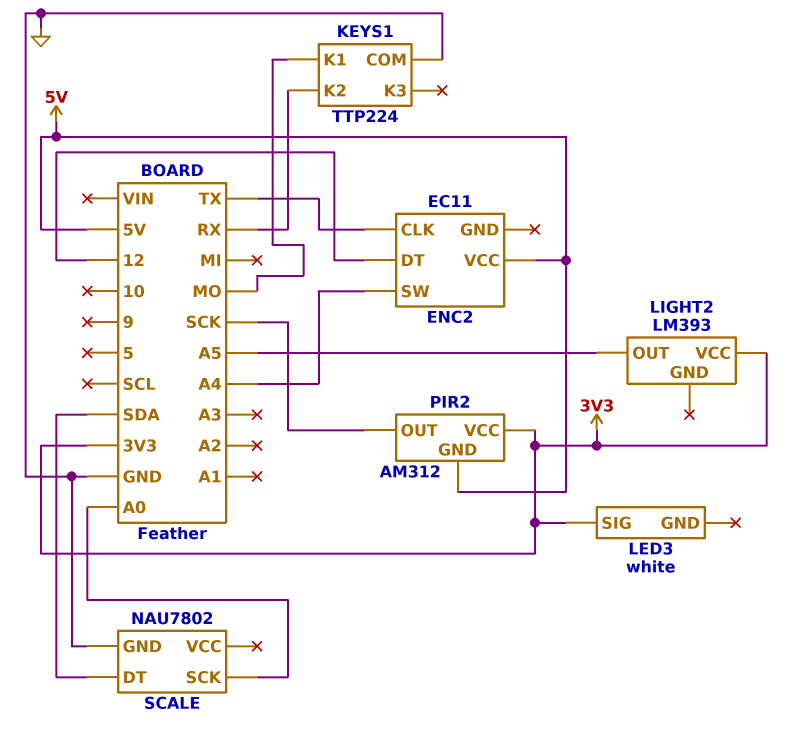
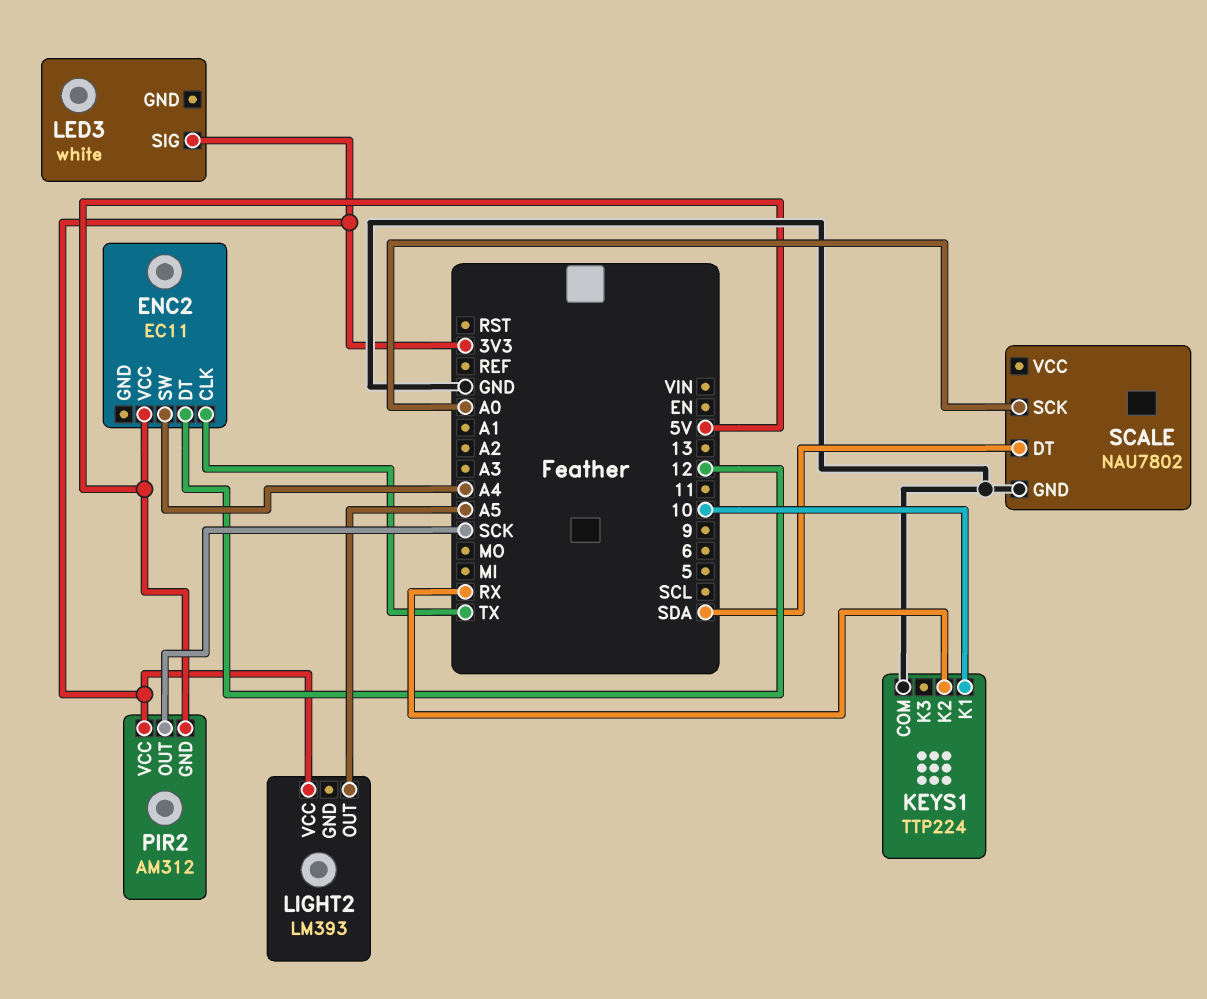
KEYS1 pin K1: MO -> 10

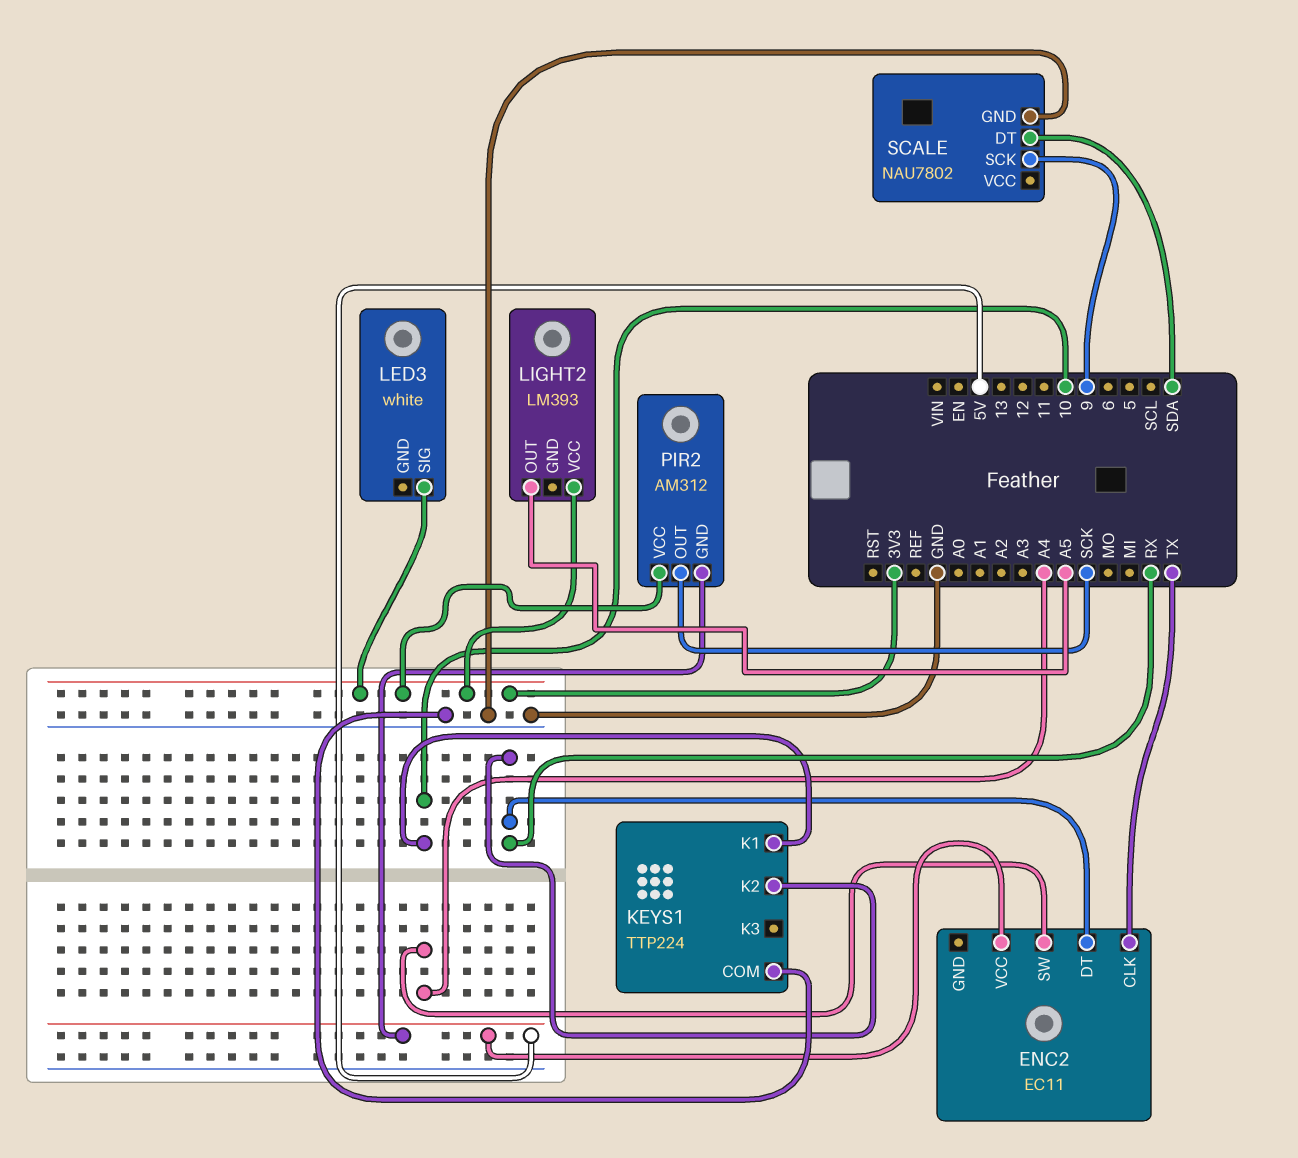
ENC2 pin DT: 12 -> RX
SCALE pin SCK: A0 -> 9

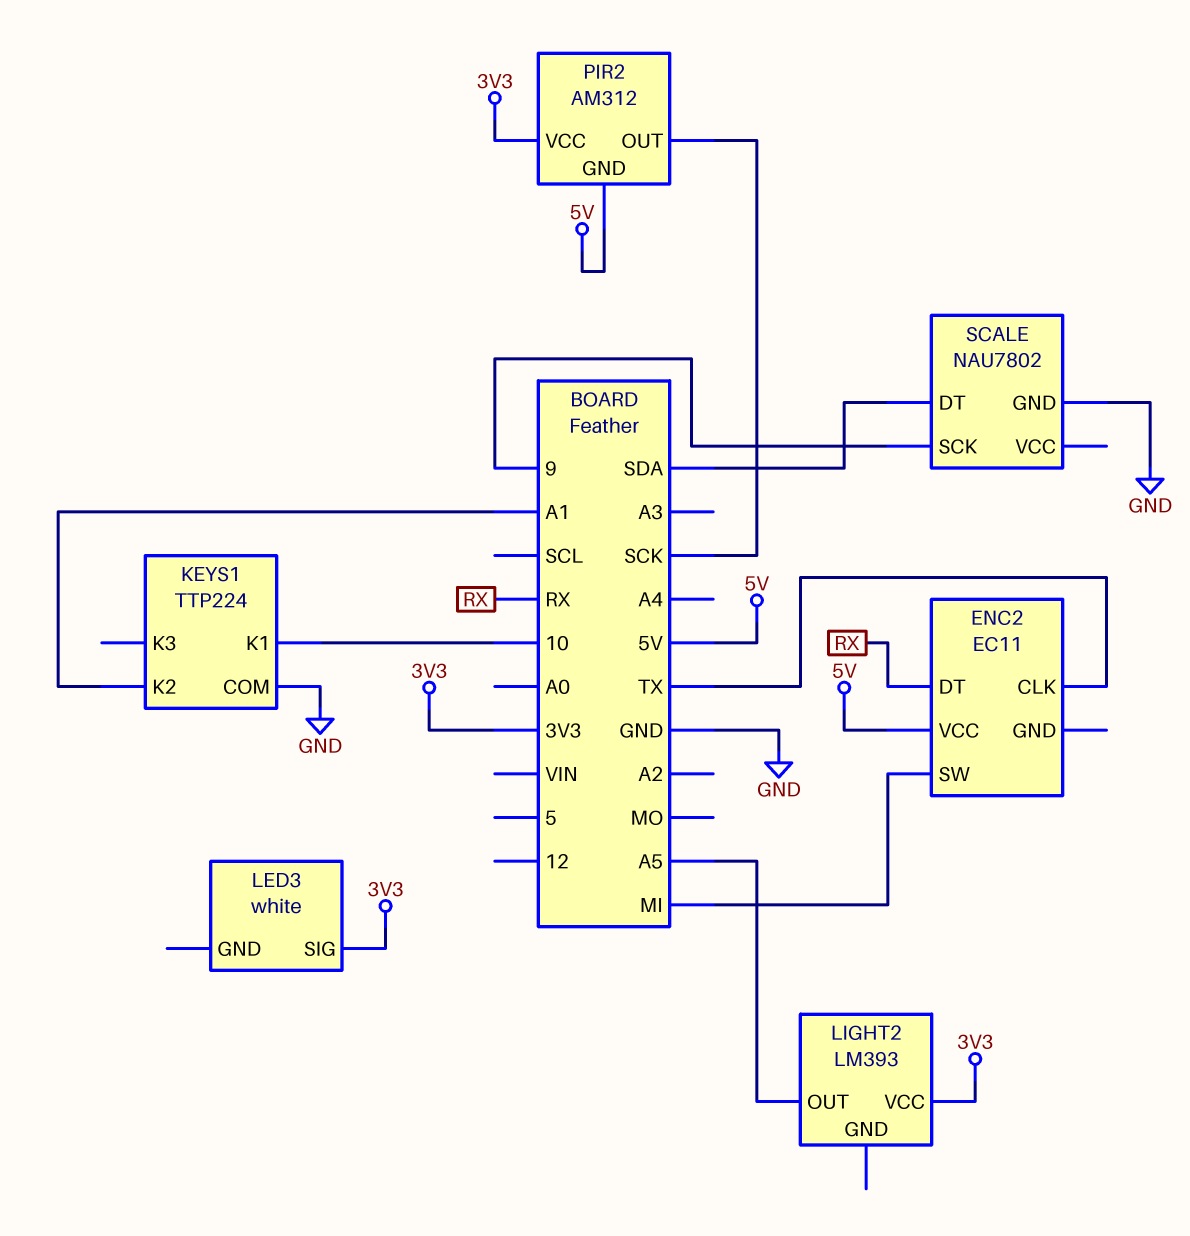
ENC2 pin SW: A4 -> MI
KEYS1 pin K2: RX -> A1

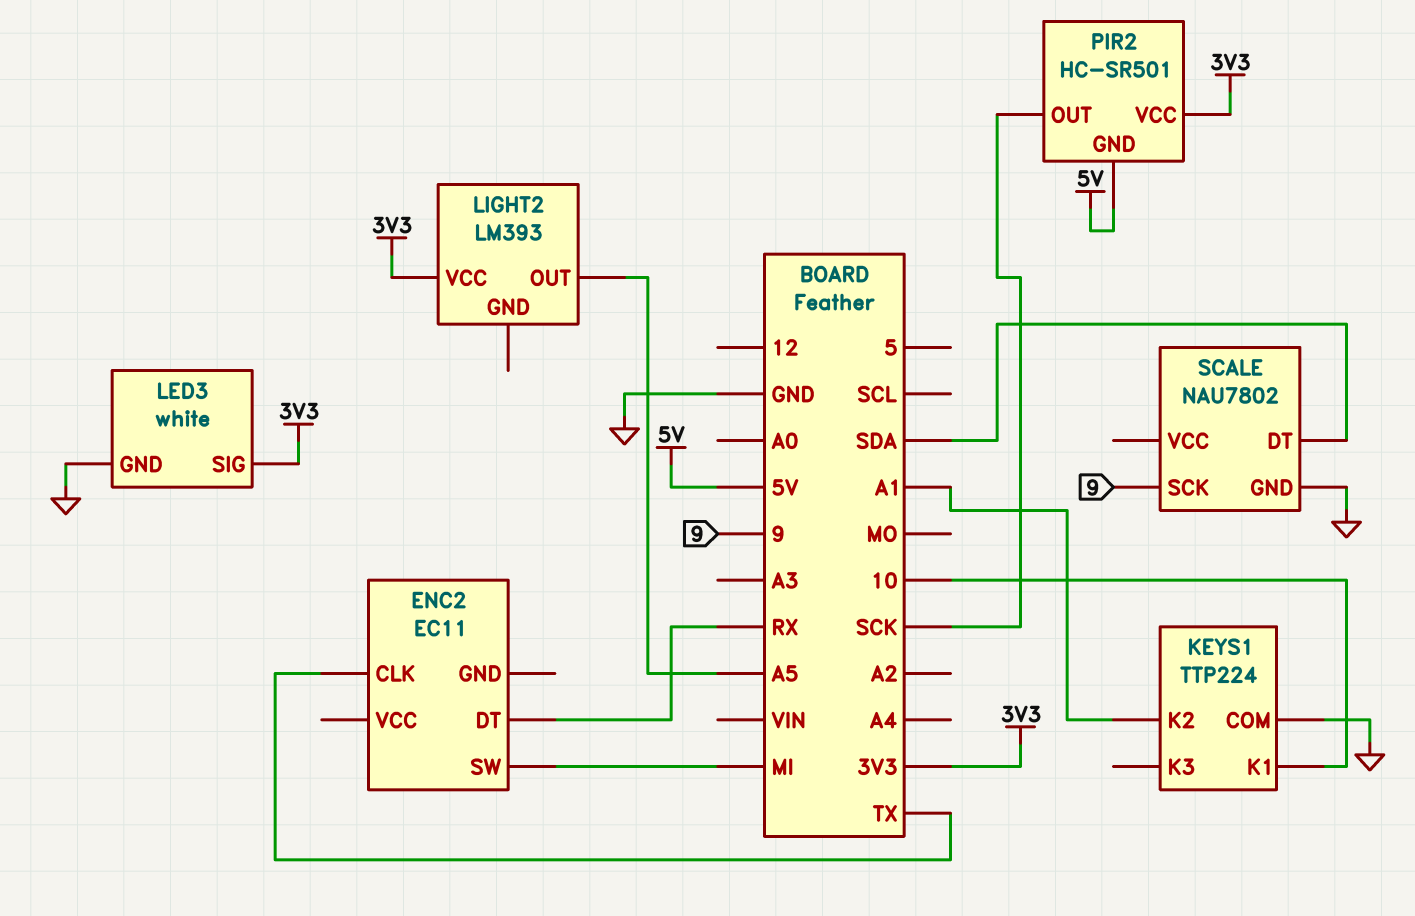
ENC2 pin VCC: 5V -> none
LED3 pin GND: none -> GND
PIR2: AM312 -> HC-SR501

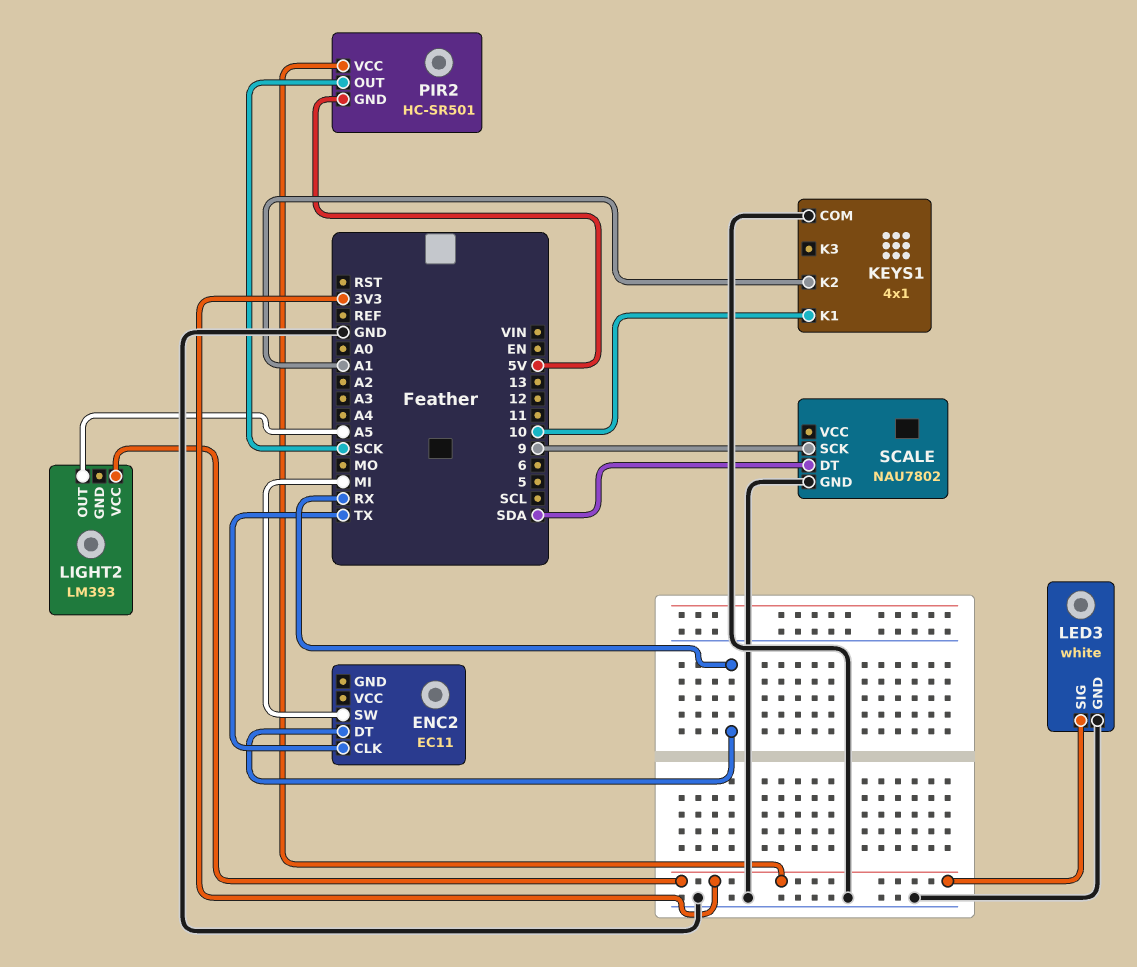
KEYS1: TTP224 -> 4x1

